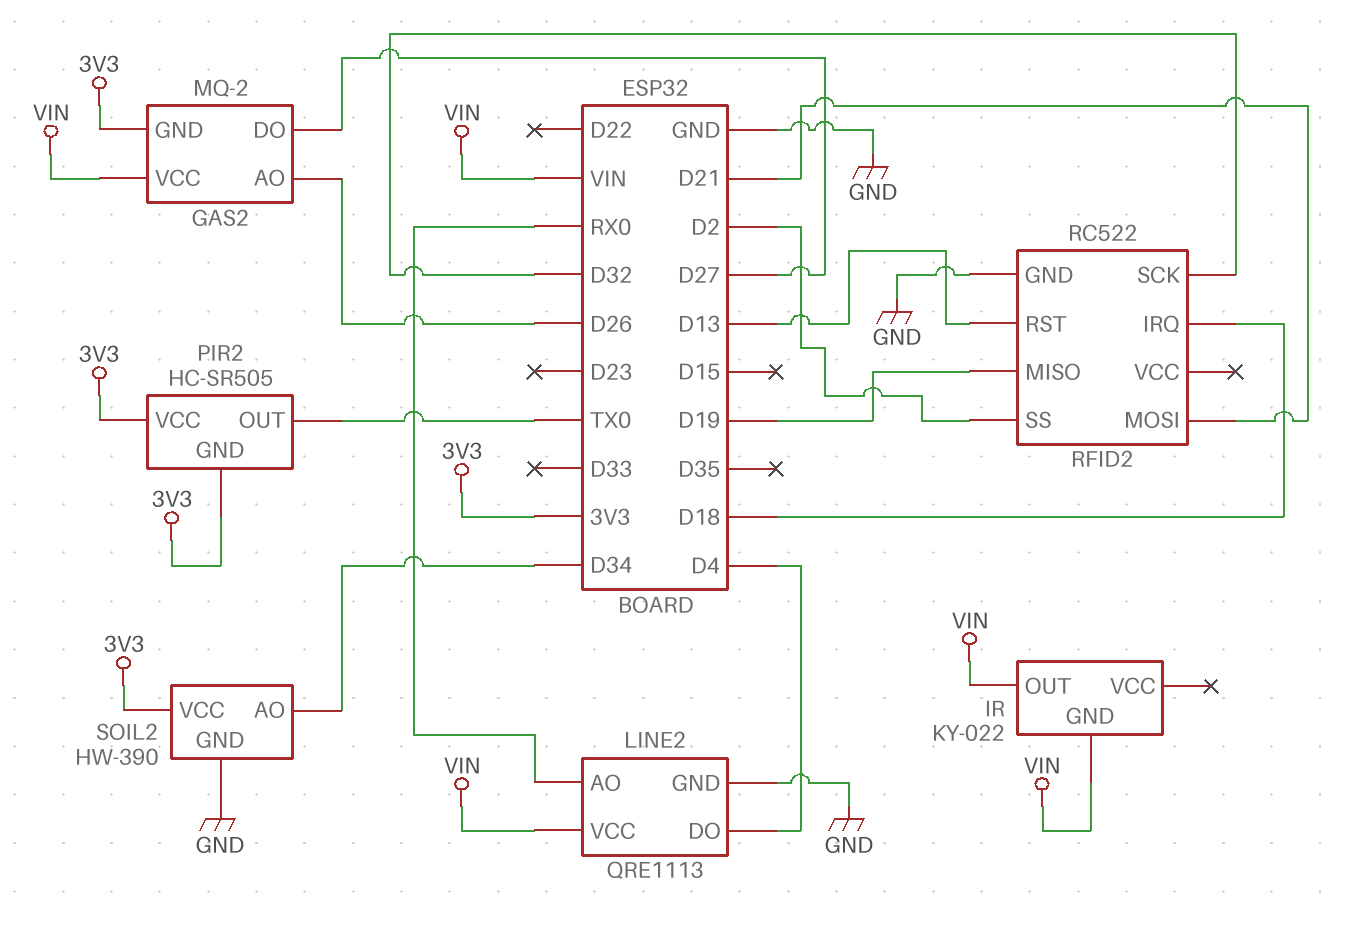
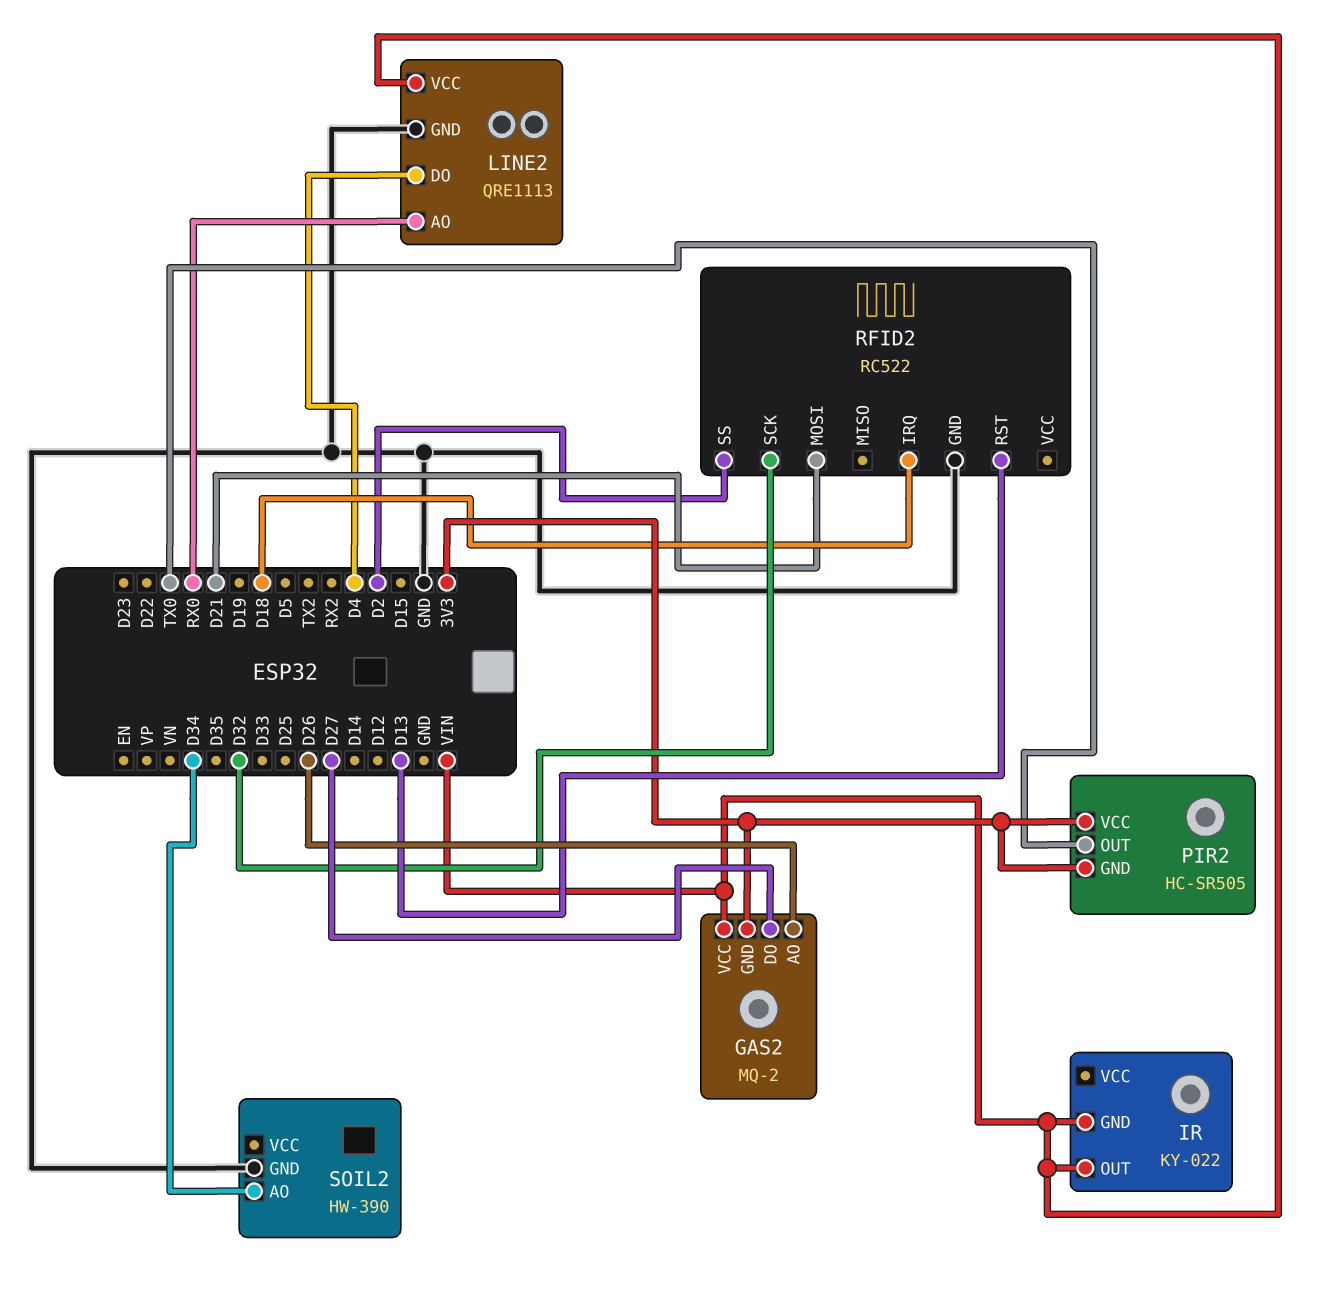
RFID2 pin MISO: D19 -> none
SOIL2 pin VCC: 3V3 -> none

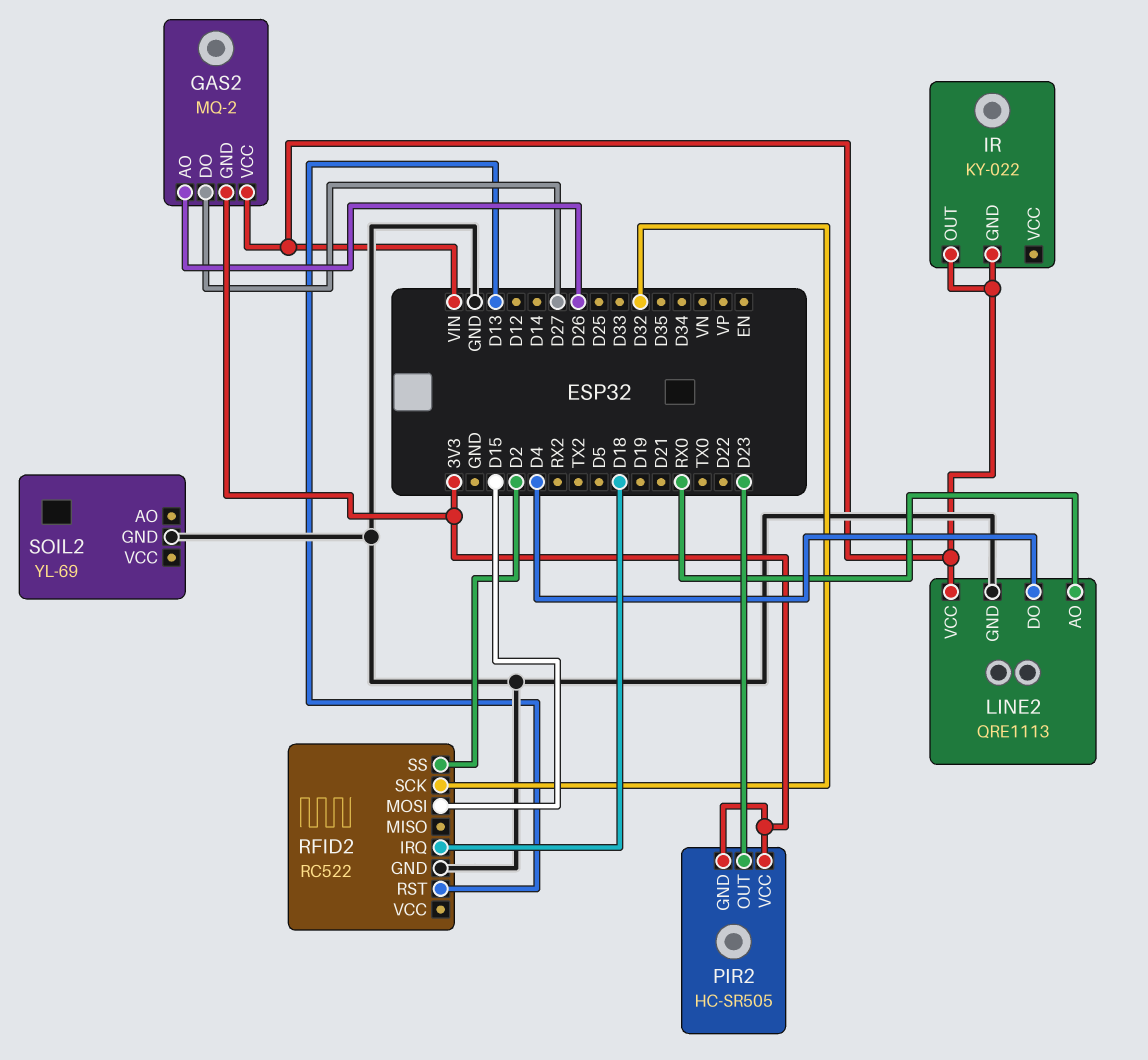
PIR2 pin OUT: TX0 -> D23
RFID2 pin MOSI: D21 -> D15
SOIL2: HW-390 -> YL-69
SOIL2 pin AO: D34 -> none

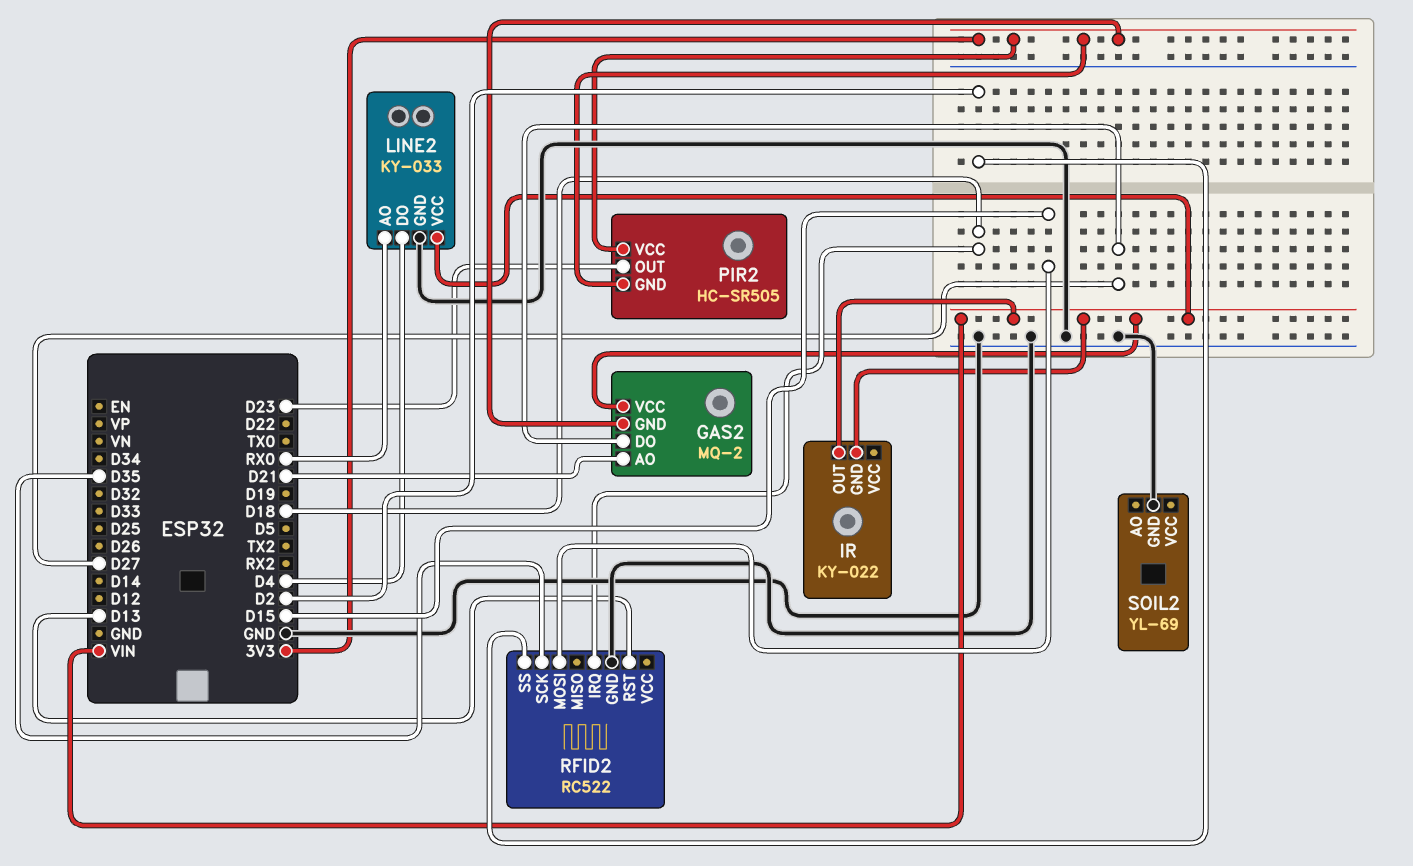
GAS2 pin AO: D26 -> D21
LINE2: QRE1113 -> KY-033
RFID2 pin SCK: D32 -> D35

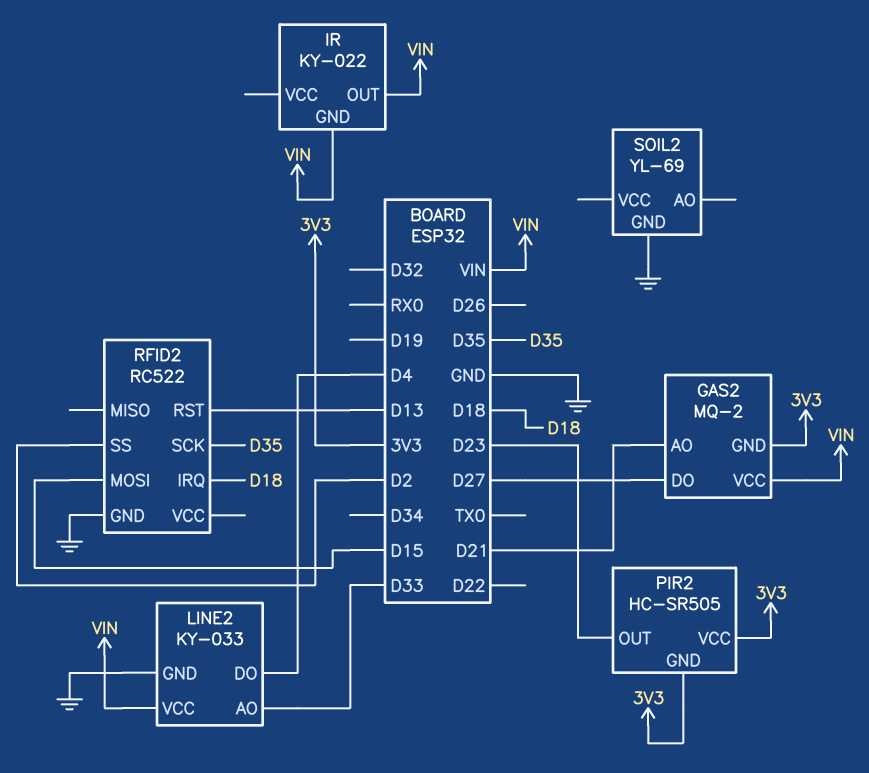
LINE2 pin AO: RX0 -> D33

